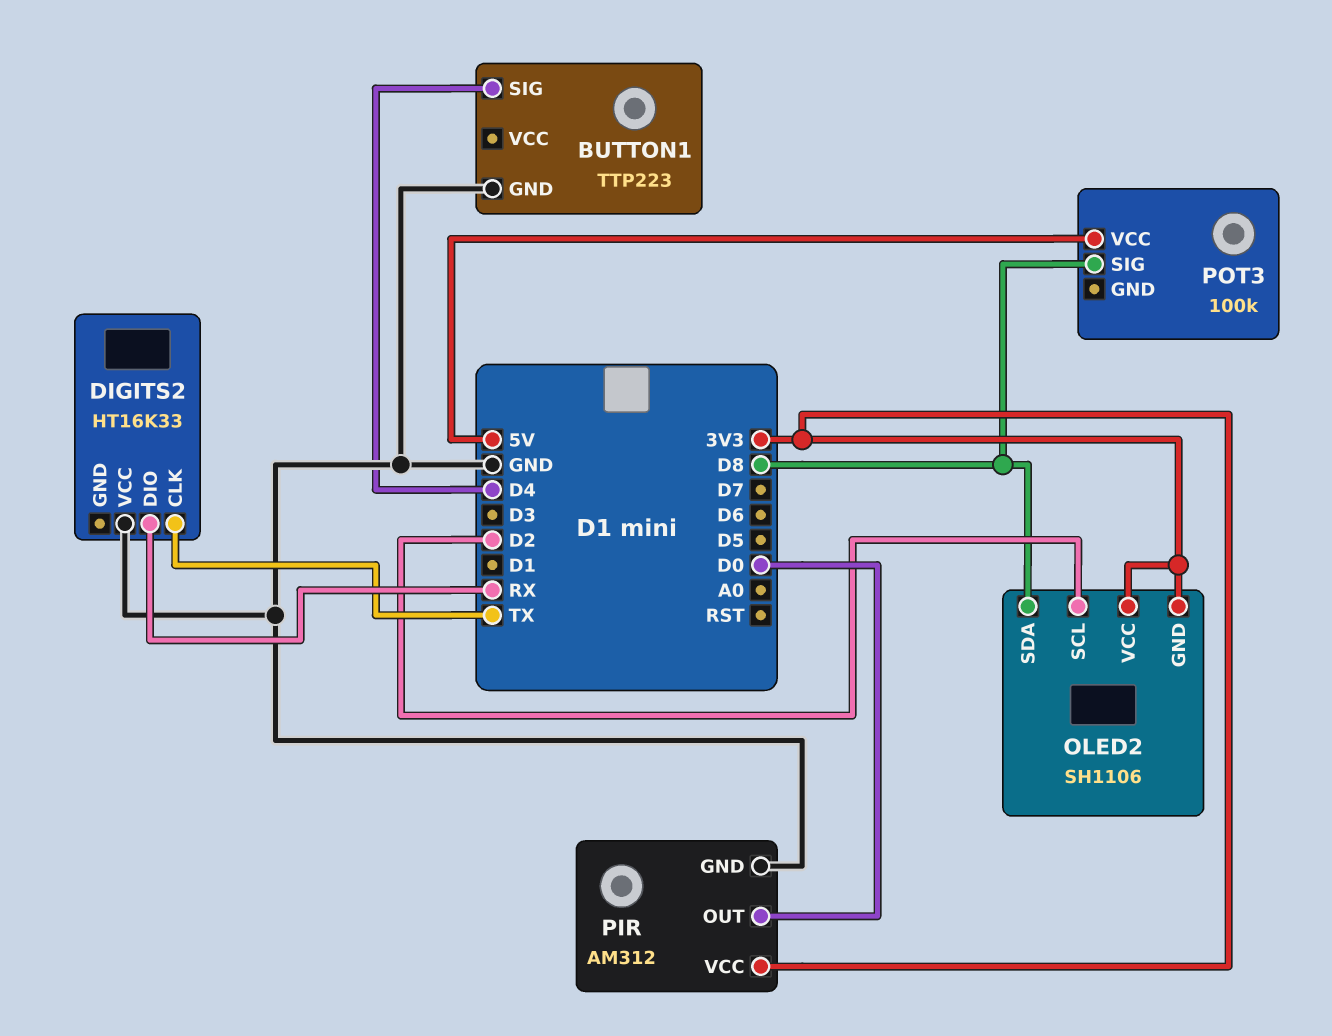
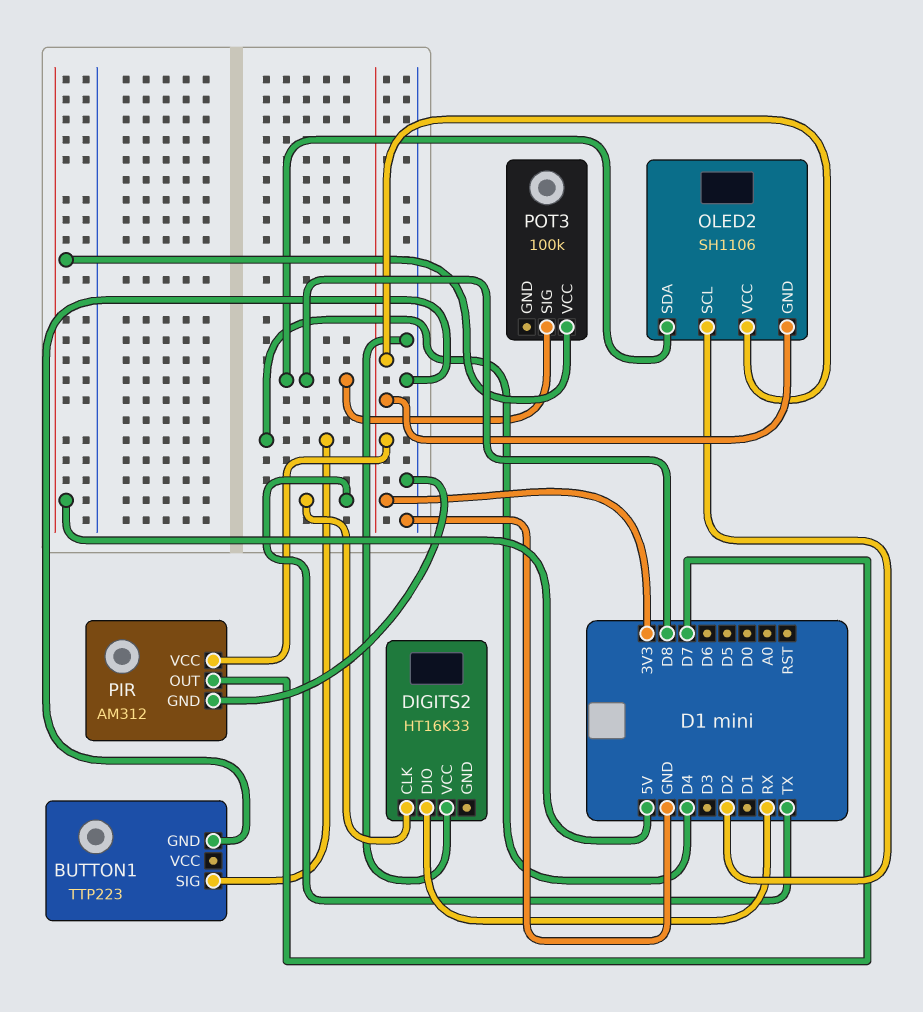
PIR pin OUT: D0 -> D7

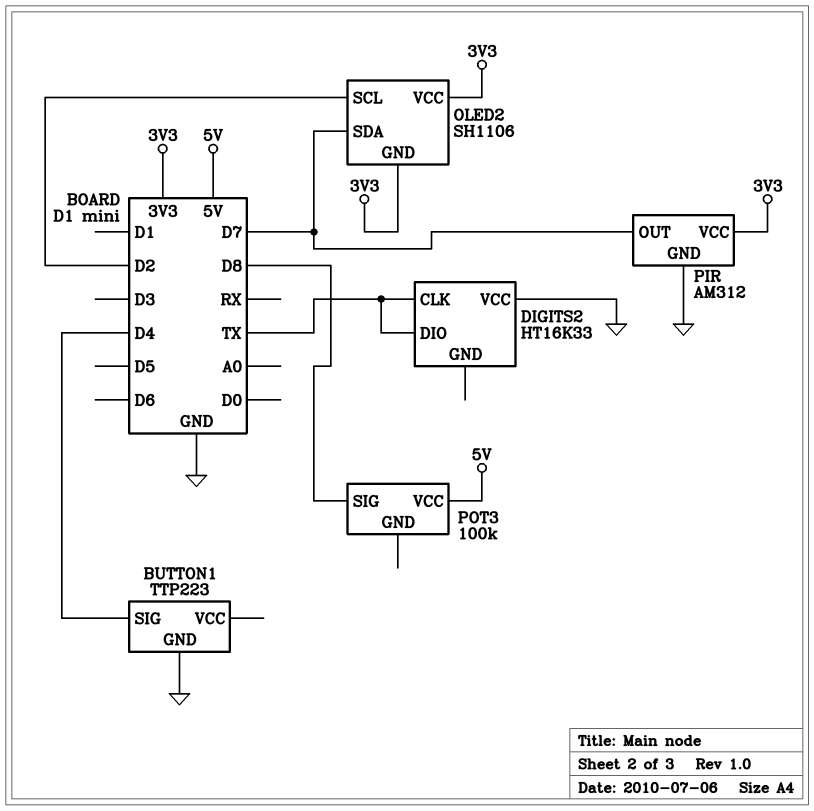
DIGITS2 pin DIO: RX -> TX
OLED2 pin SDA: D8 -> D7

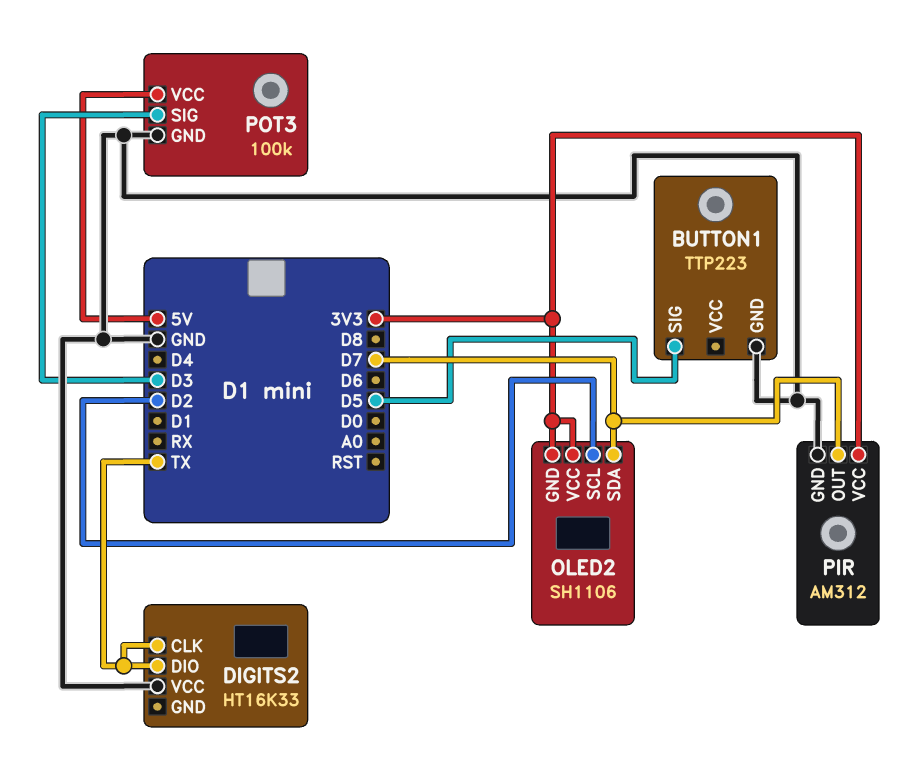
BUTTON1 pin SIG: D4 -> D5
POT3 pin GND: none -> GND
POT3 pin SIG: D8 -> D3

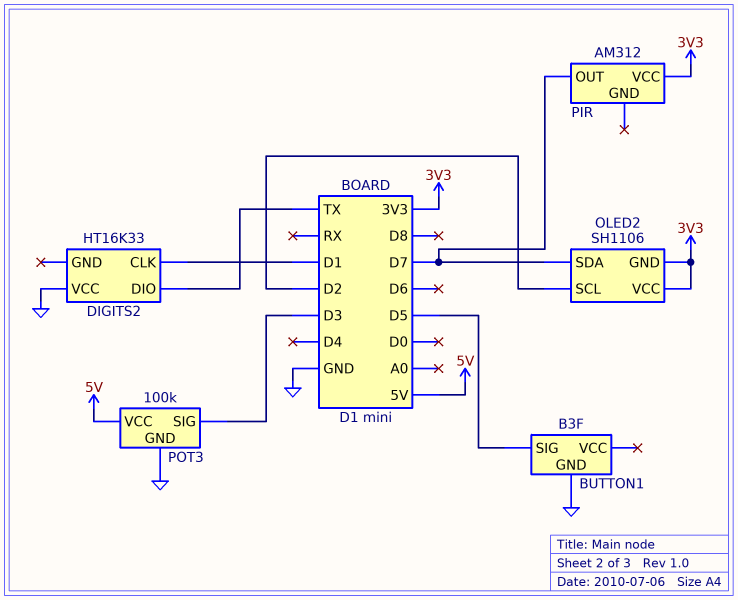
BUTTON1: TTP223 -> B3F
DIGITS2 pin CLK: TX -> D1
PIR pin GND: GND -> none

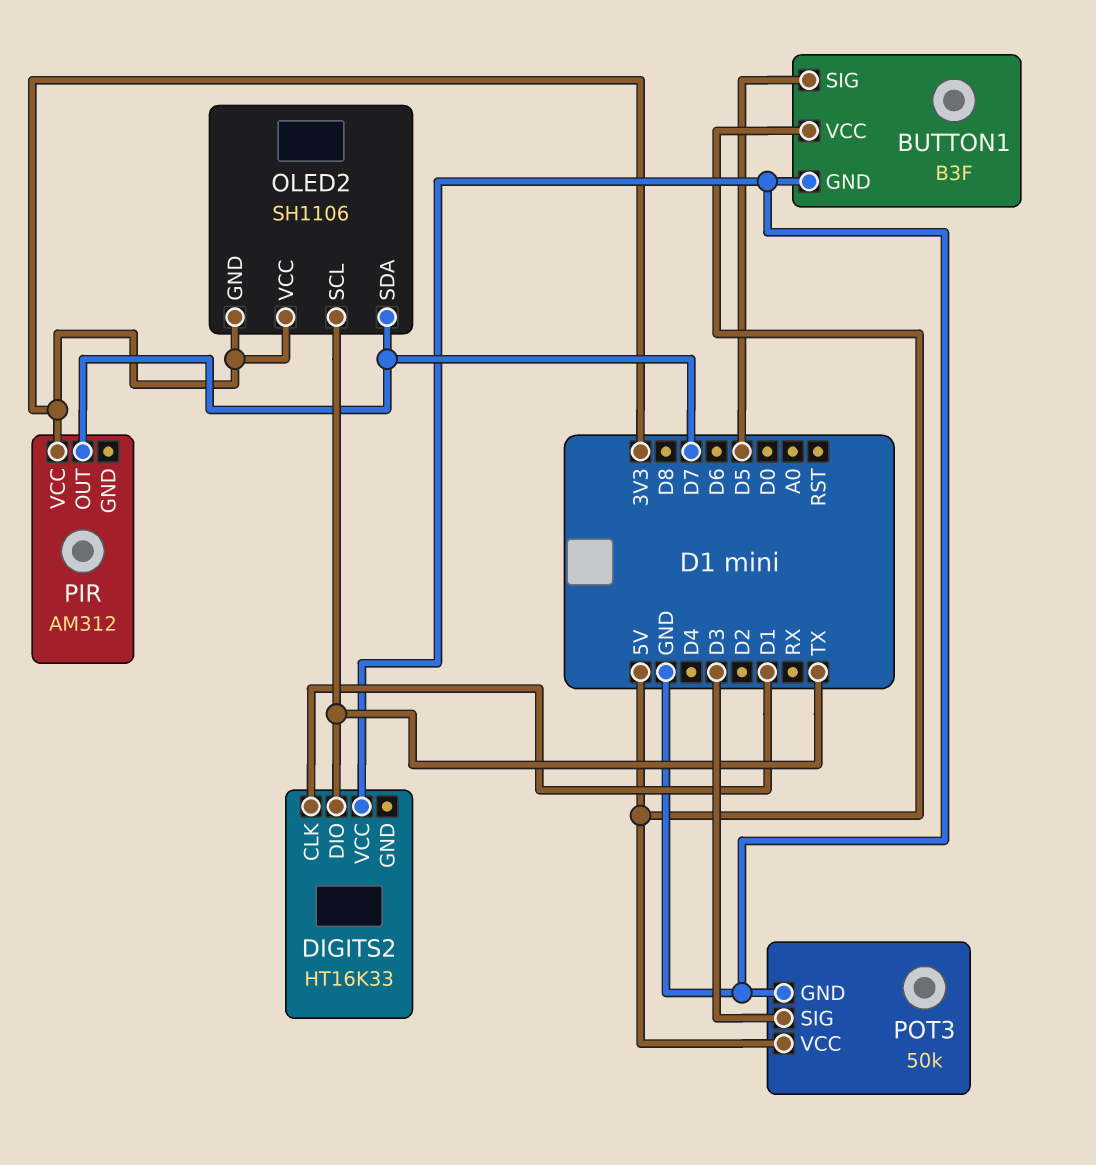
BUTTON1 pin VCC: none -> 5V
OLED2 pin SCL: D2 -> TX
POT3: 100k -> 50k

